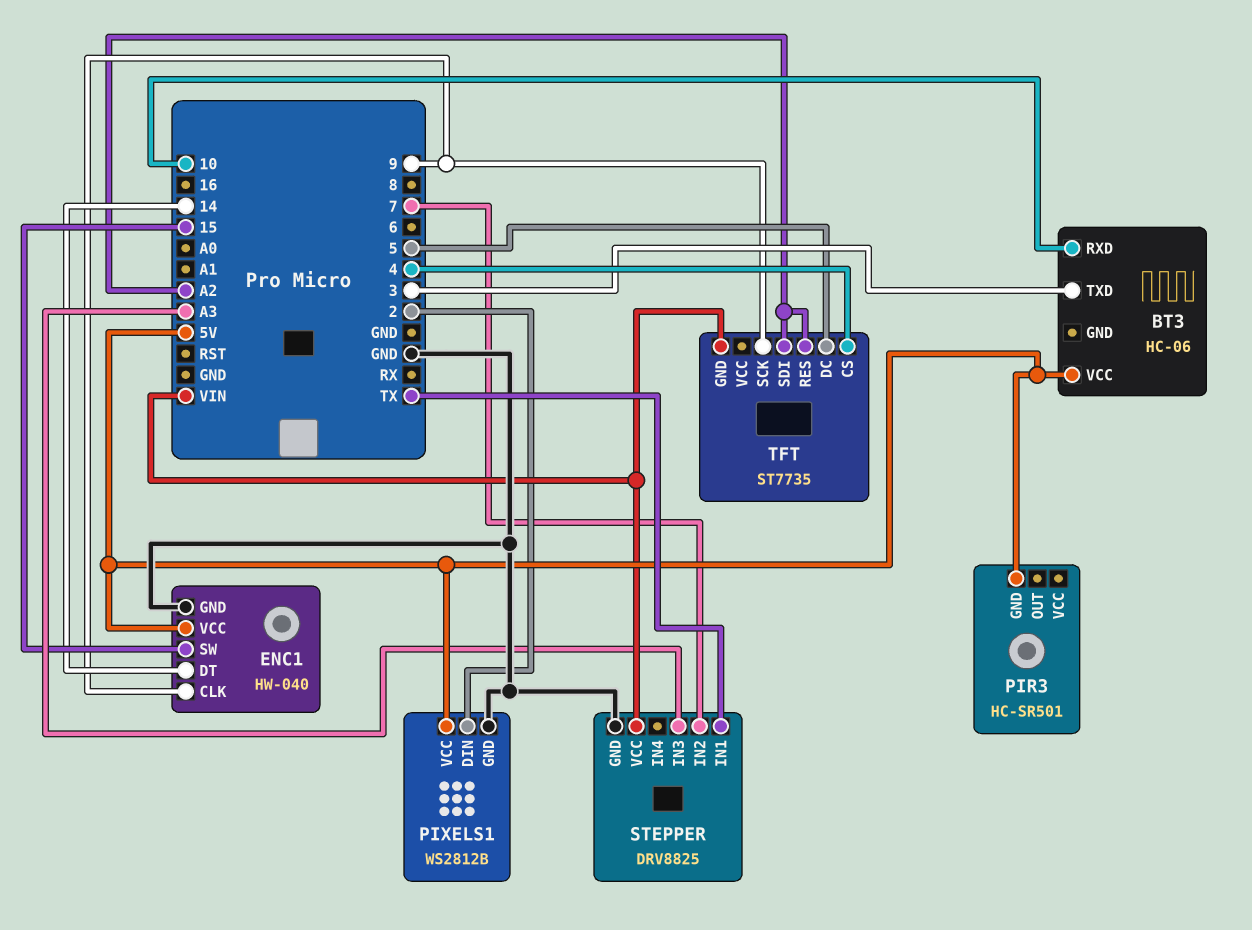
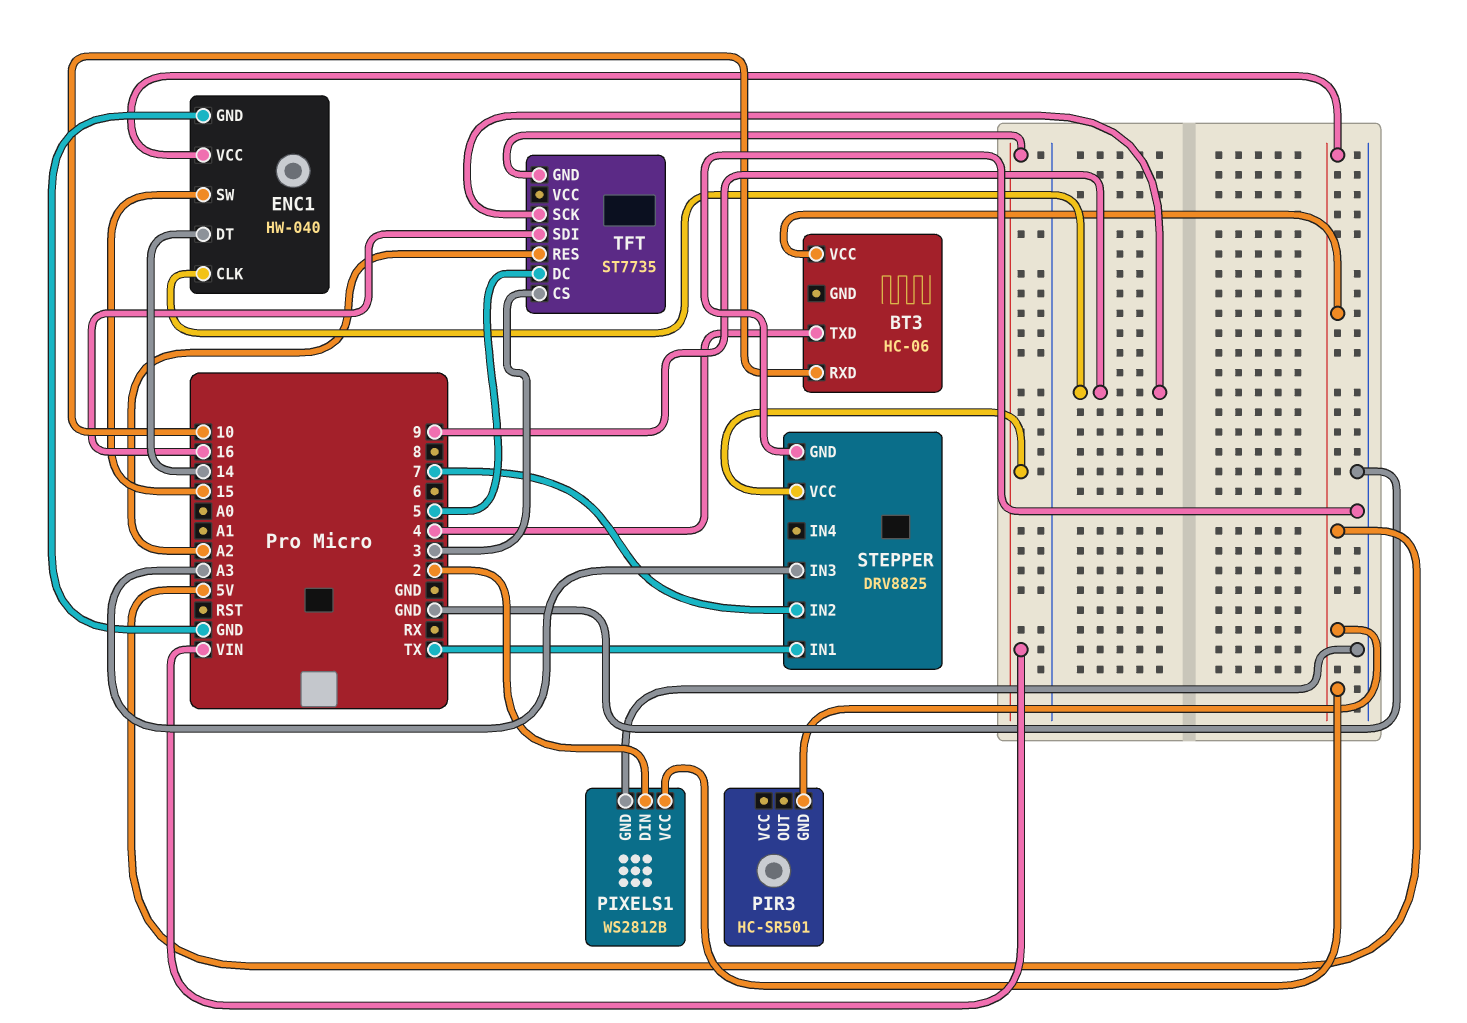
BT3 pin TXD: 3 -> 4
TFT pin CS: 4 -> 3
TFT pin SDI: A2 -> 16

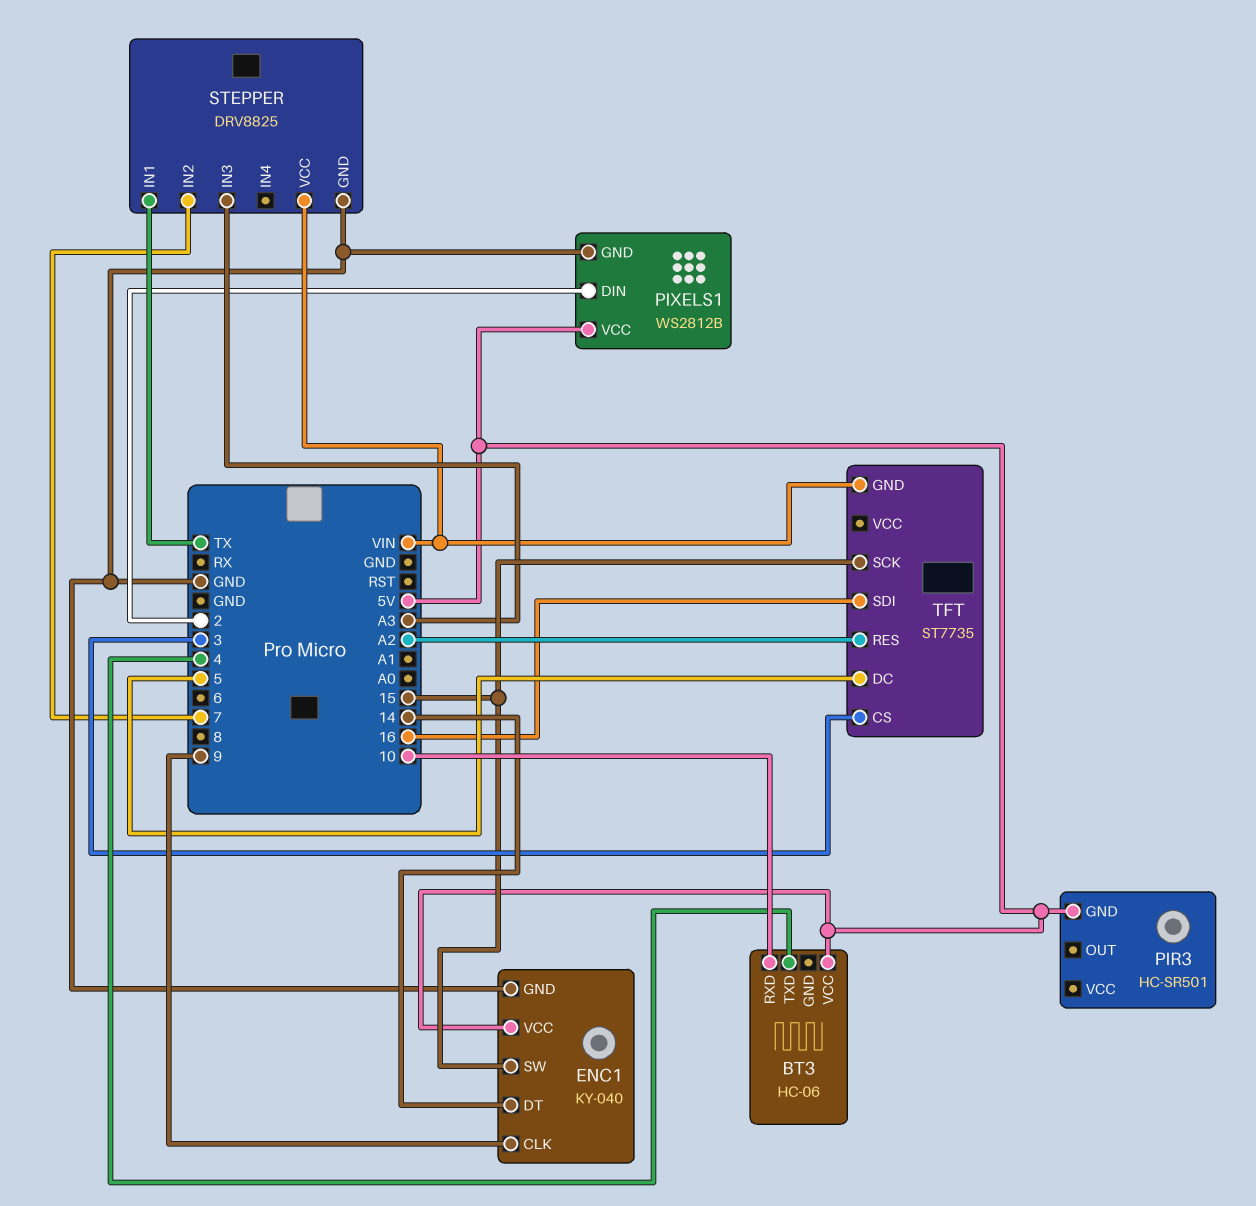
ENC1: HW-040 -> KY-040
TFT pin SCK: 9 -> 15

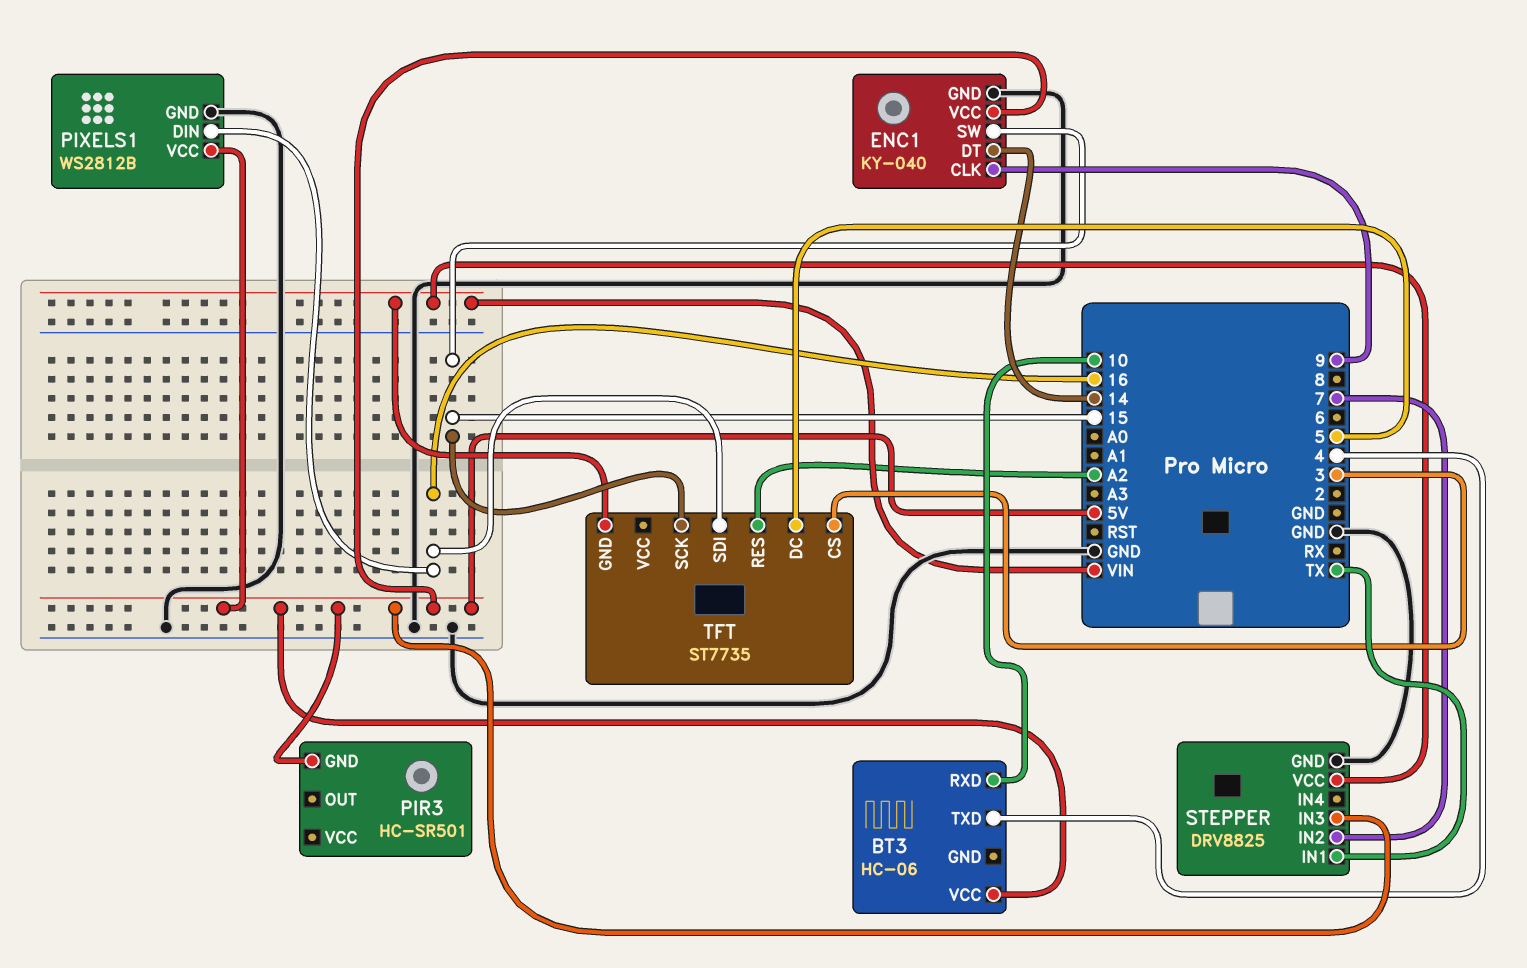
PIXELS1 pin DIN: 2 -> 16
STEPPER pin IN3: A3 -> 5V

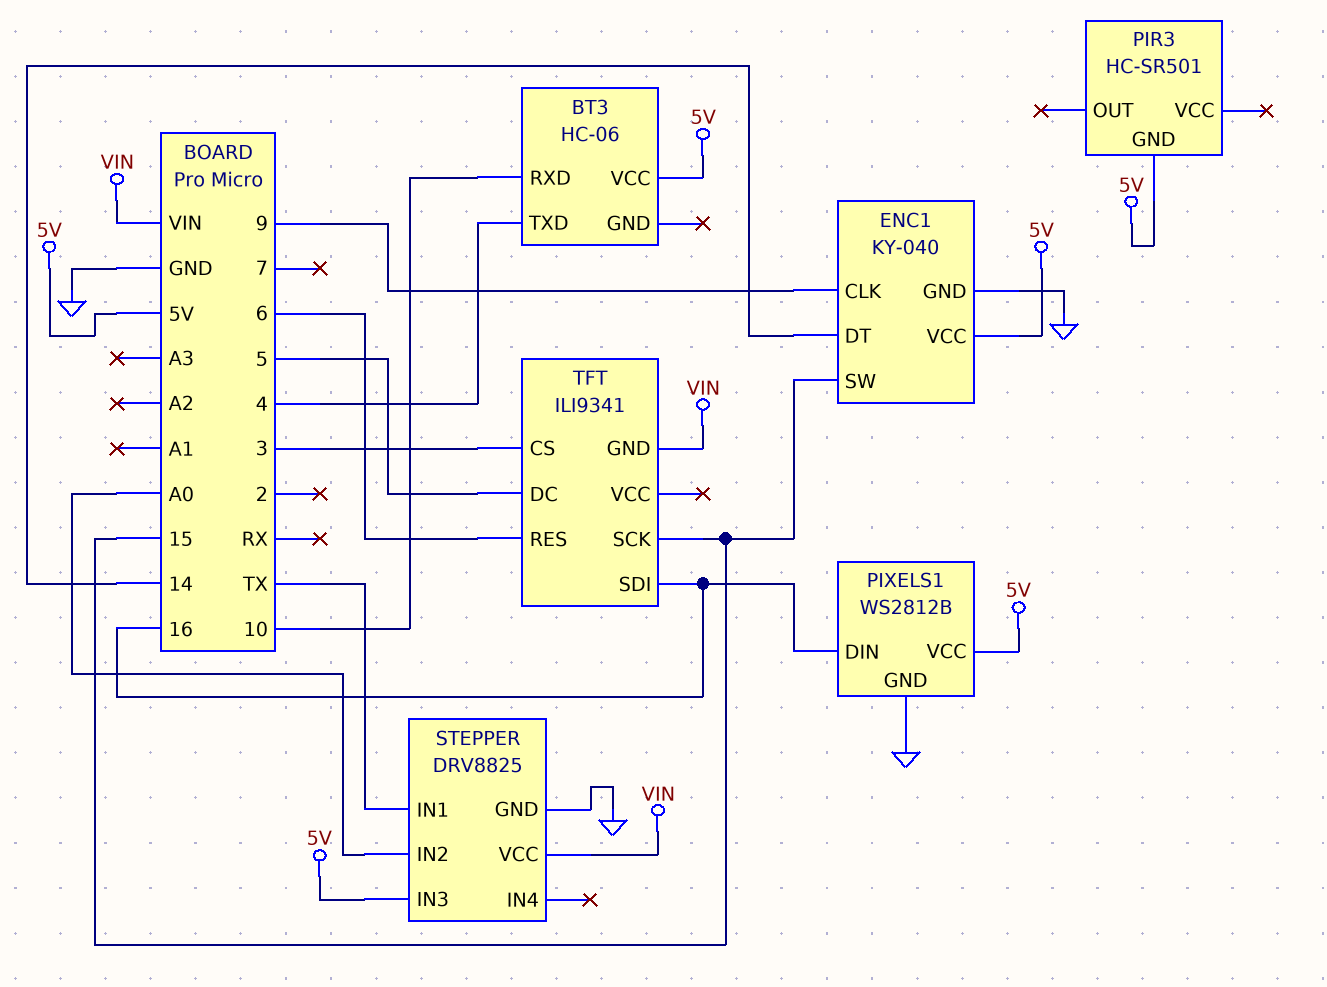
STEPPER pin IN2: 7 -> A0
TFT: ST7735 -> ILI9341
TFT pin RES: A2 -> 6

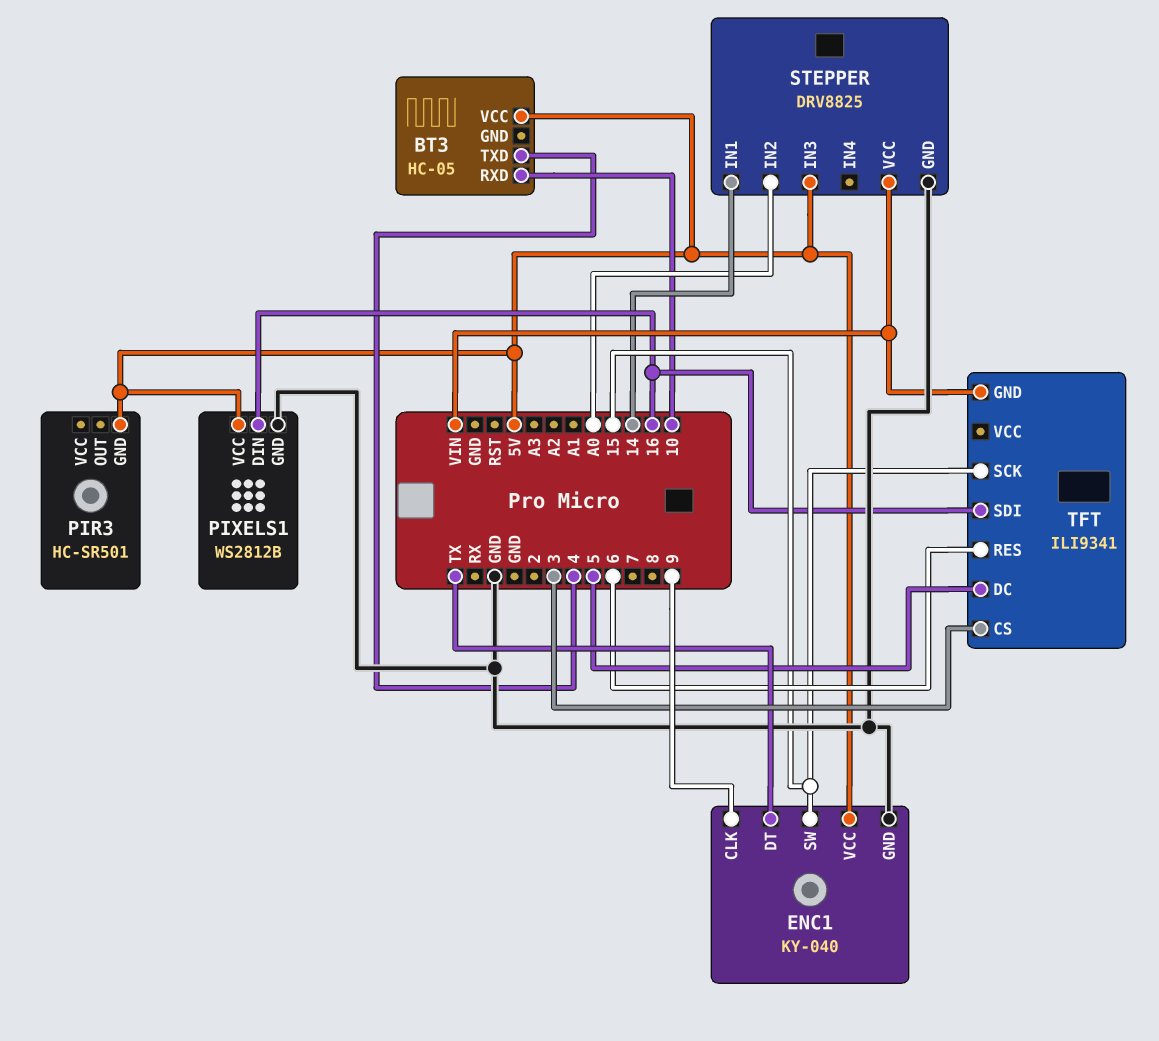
BT3: HC-06 -> HC-05
ENC1 pin DT: 14 -> TX
STEPPER pin IN1: TX -> 14

